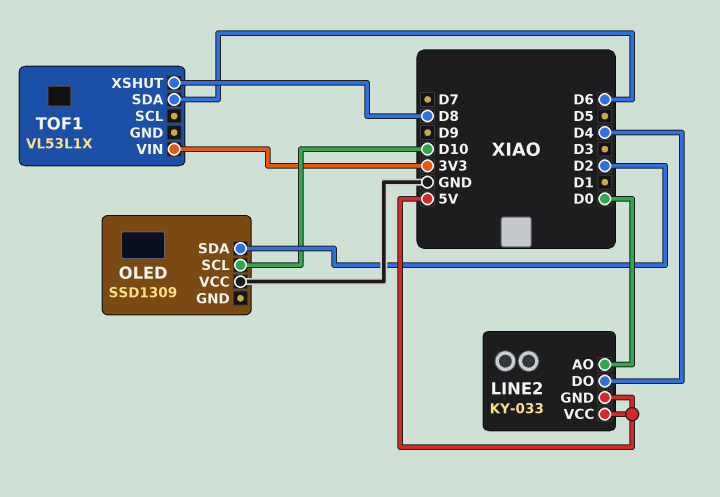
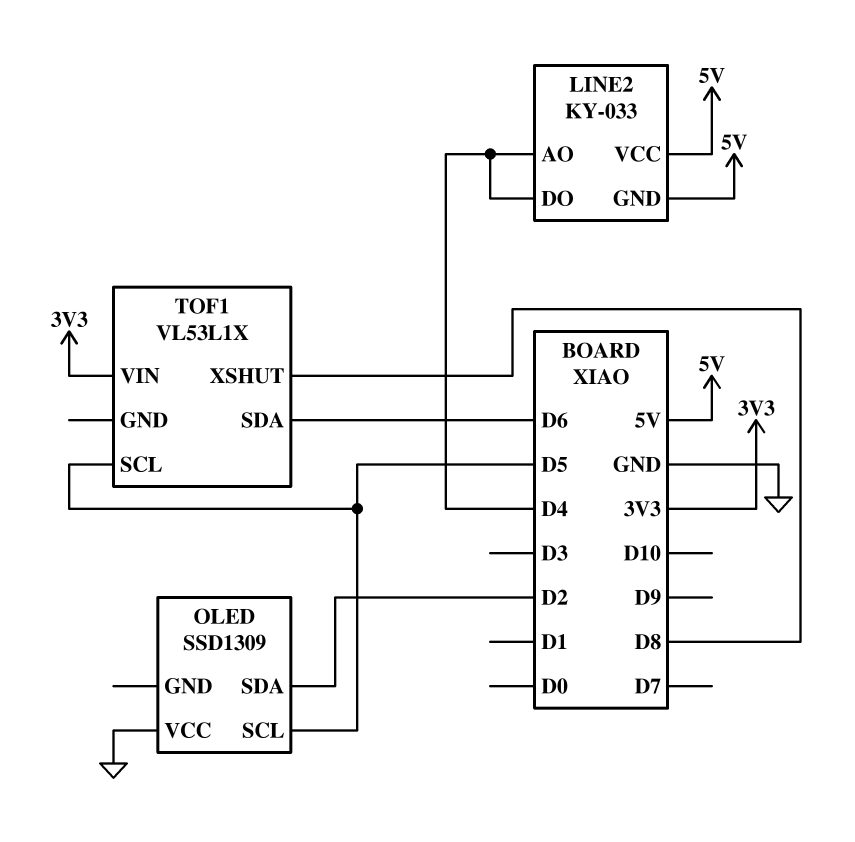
LINE2 pin AO: D0 -> D4
OLED pin SCL: D10 -> D5
TOF1 pin SCL: none -> D5

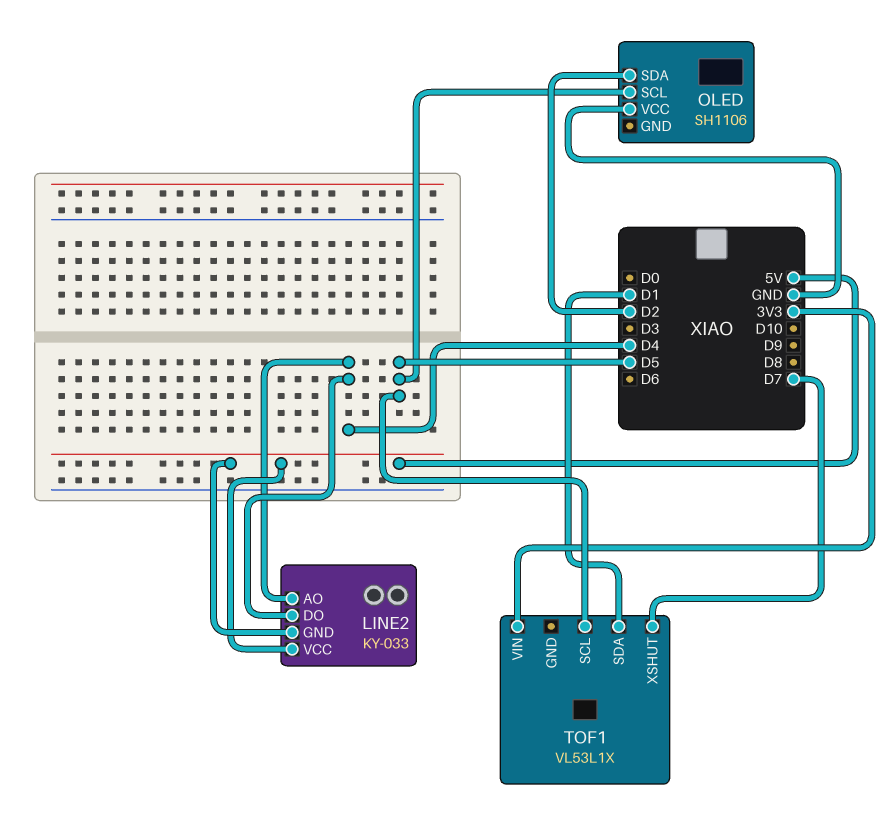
OLED: SSD1309 -> SH1106
TOF1 pin SDA: D6 -> D1
TOF1 pin XSHUT: D8 -> D7

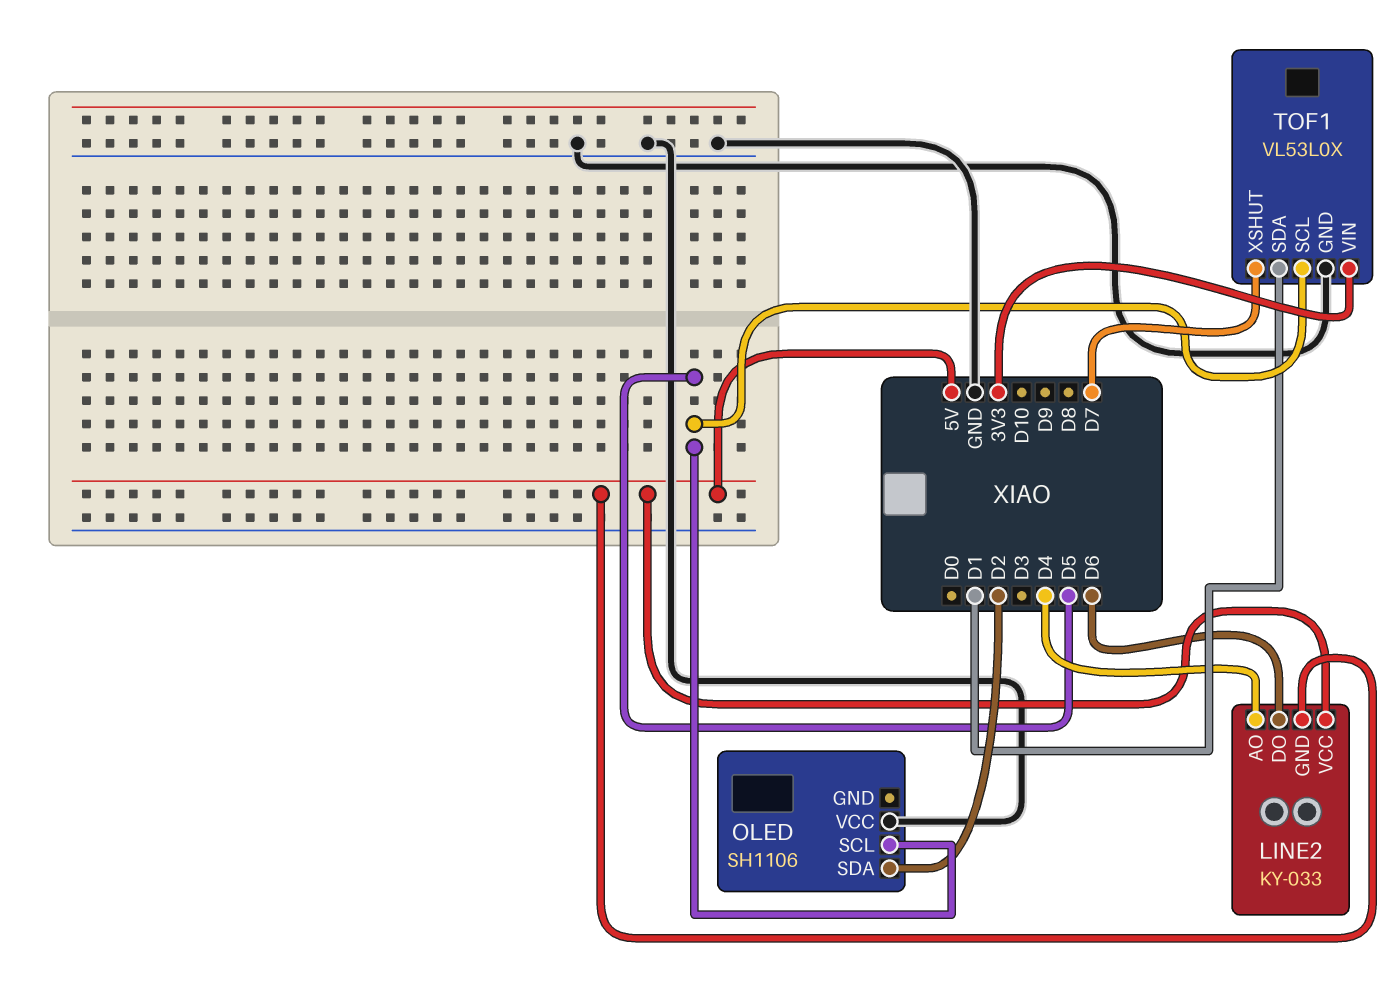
LINE2 pin DO: D4 -> D6
TOF1: VL53L1X -> VL53L0X
TOF1 pin GND: none -> GND

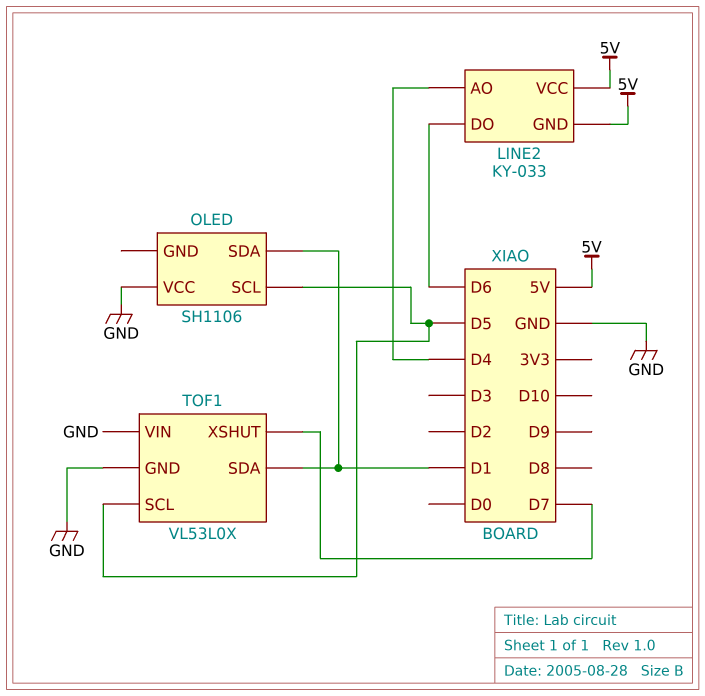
OLED pin SDA: D2 -> D1
TOF1 pin VIN: 3V3 -> GND

